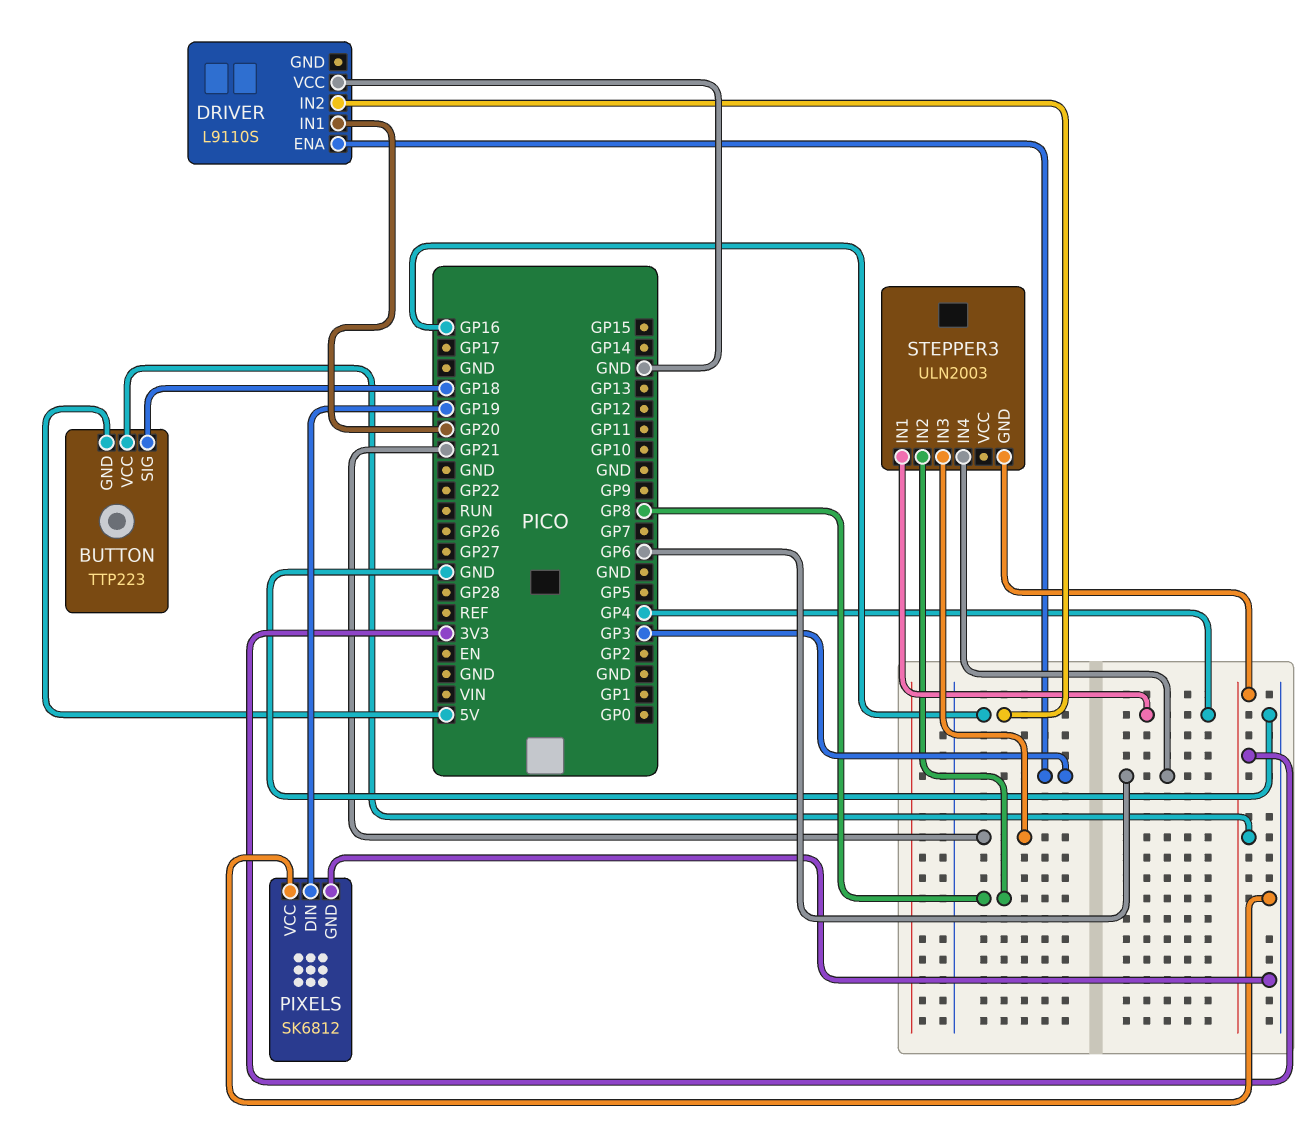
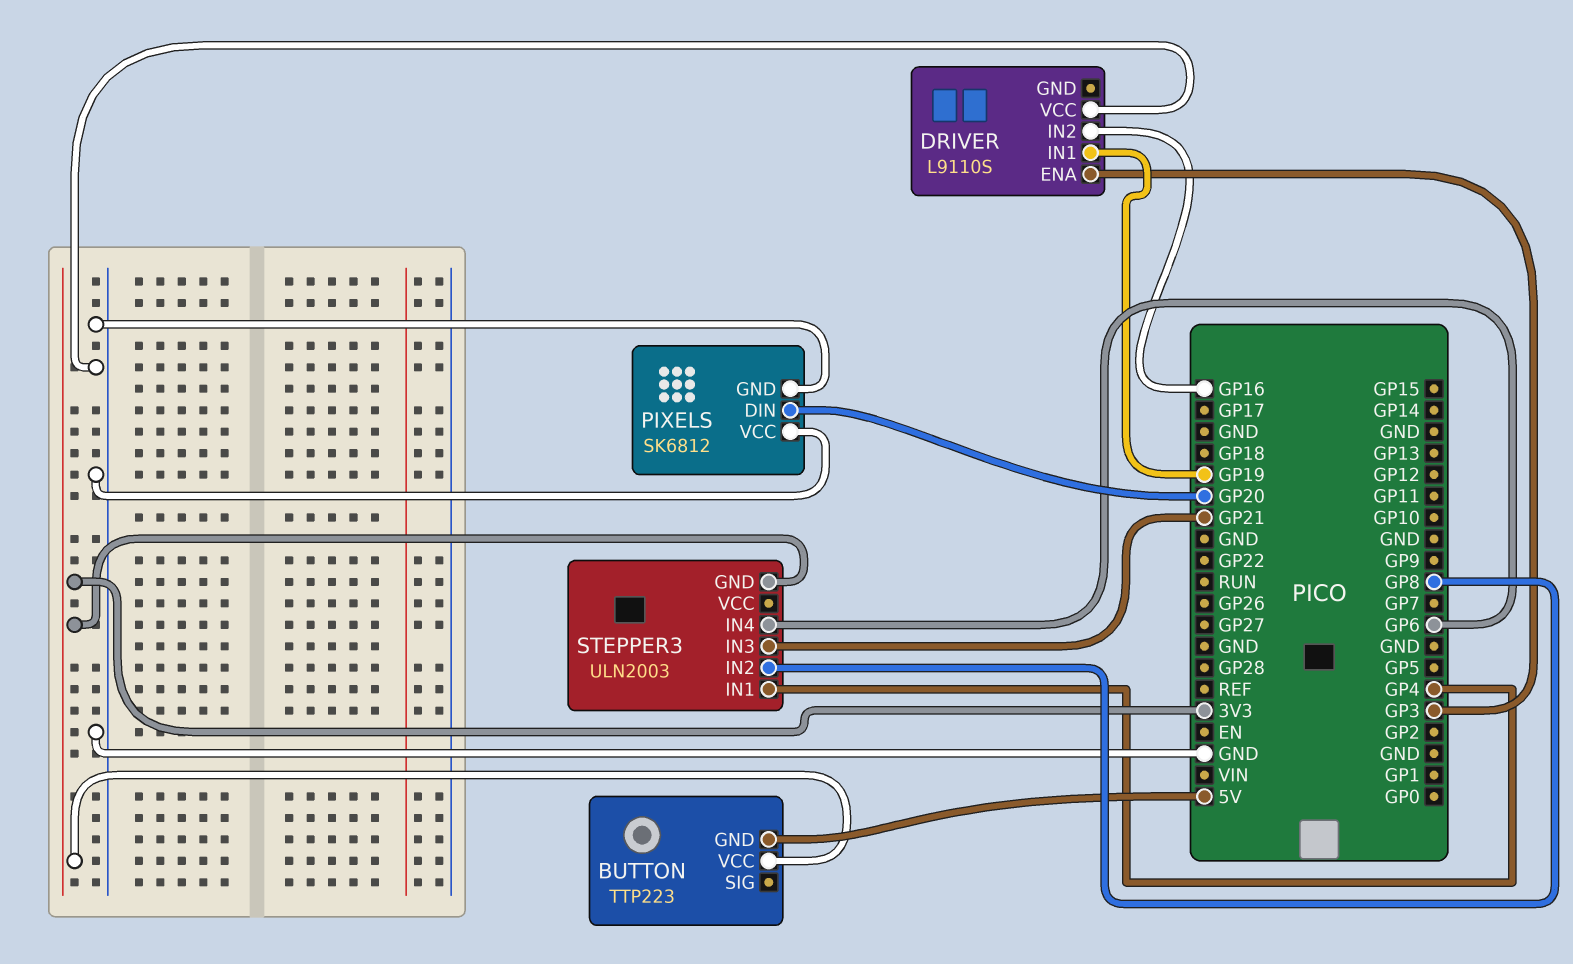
BUTTON pin SIG: GP18 -> none
DRIVER pin IN1: GP20 -> GP19
PIXELS pin DIN: GP19 -> GP20

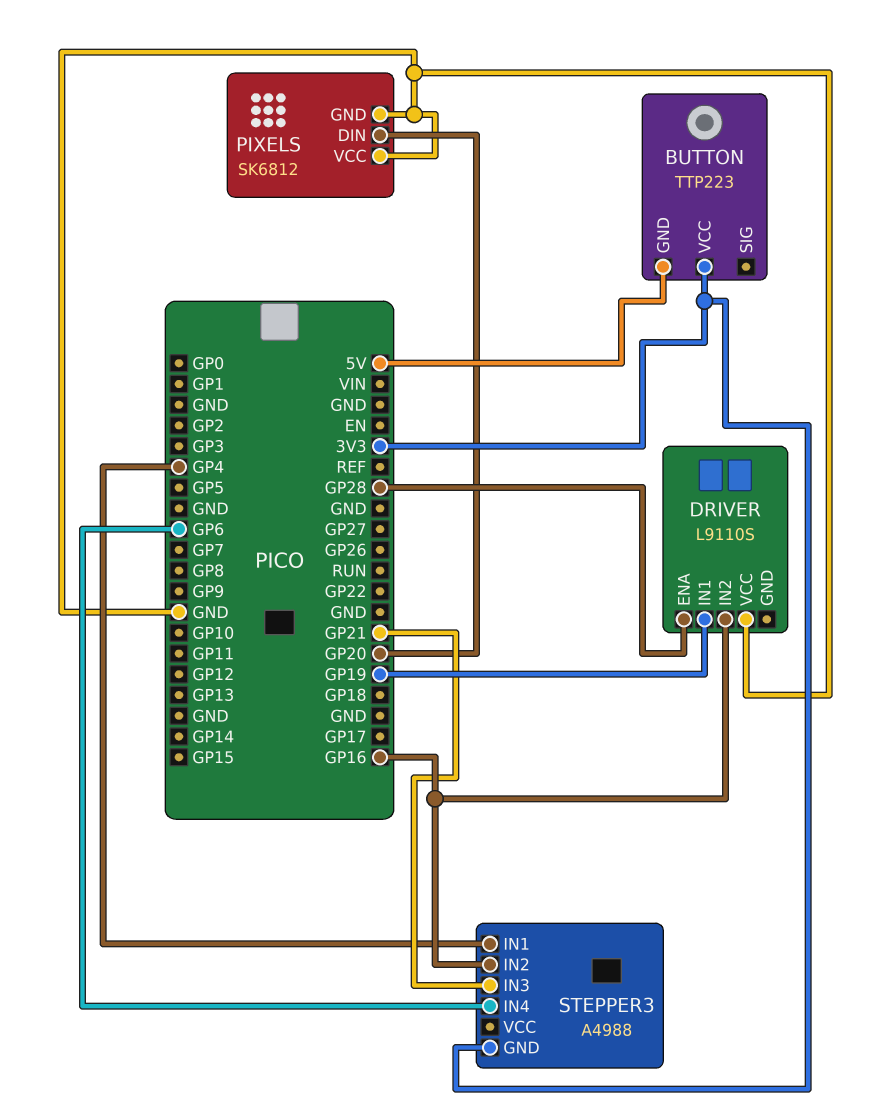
DRIVER pin ENA: GP3 -> GP28
STEPPER3: ULN2003 -> A4988
STEPPER3 pin IN2: GP8 -> GP16

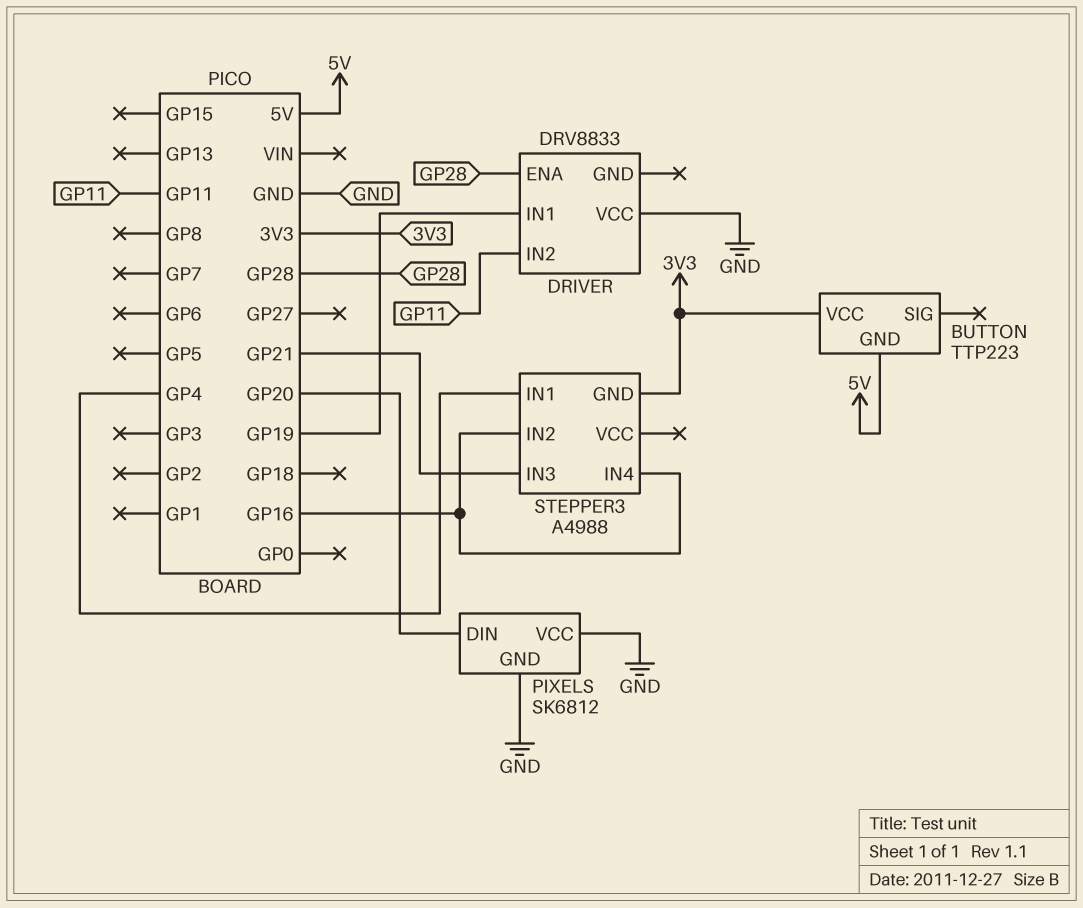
DRIVER: L9110S -> DRV8833
DRIVER pin IN2: GP16 -> GP11
STEPPER3 pin IN4: GP6 -> GP16

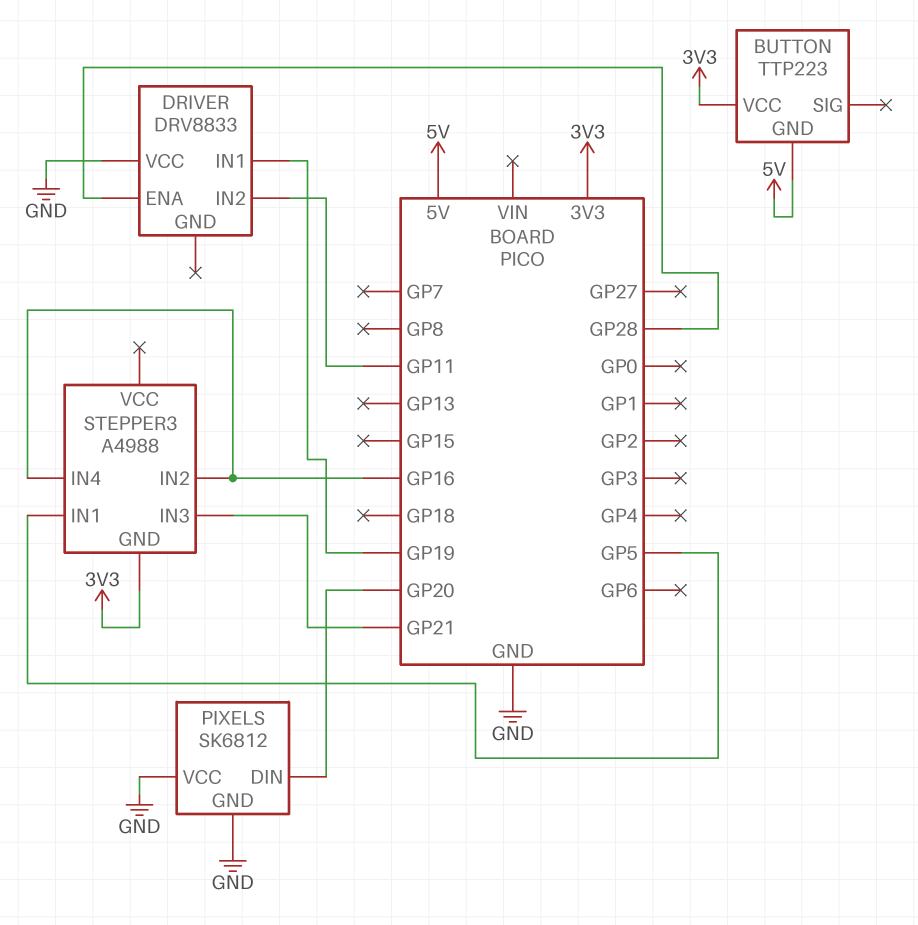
STEPPER3 pin IN1: GP4 -> GP5

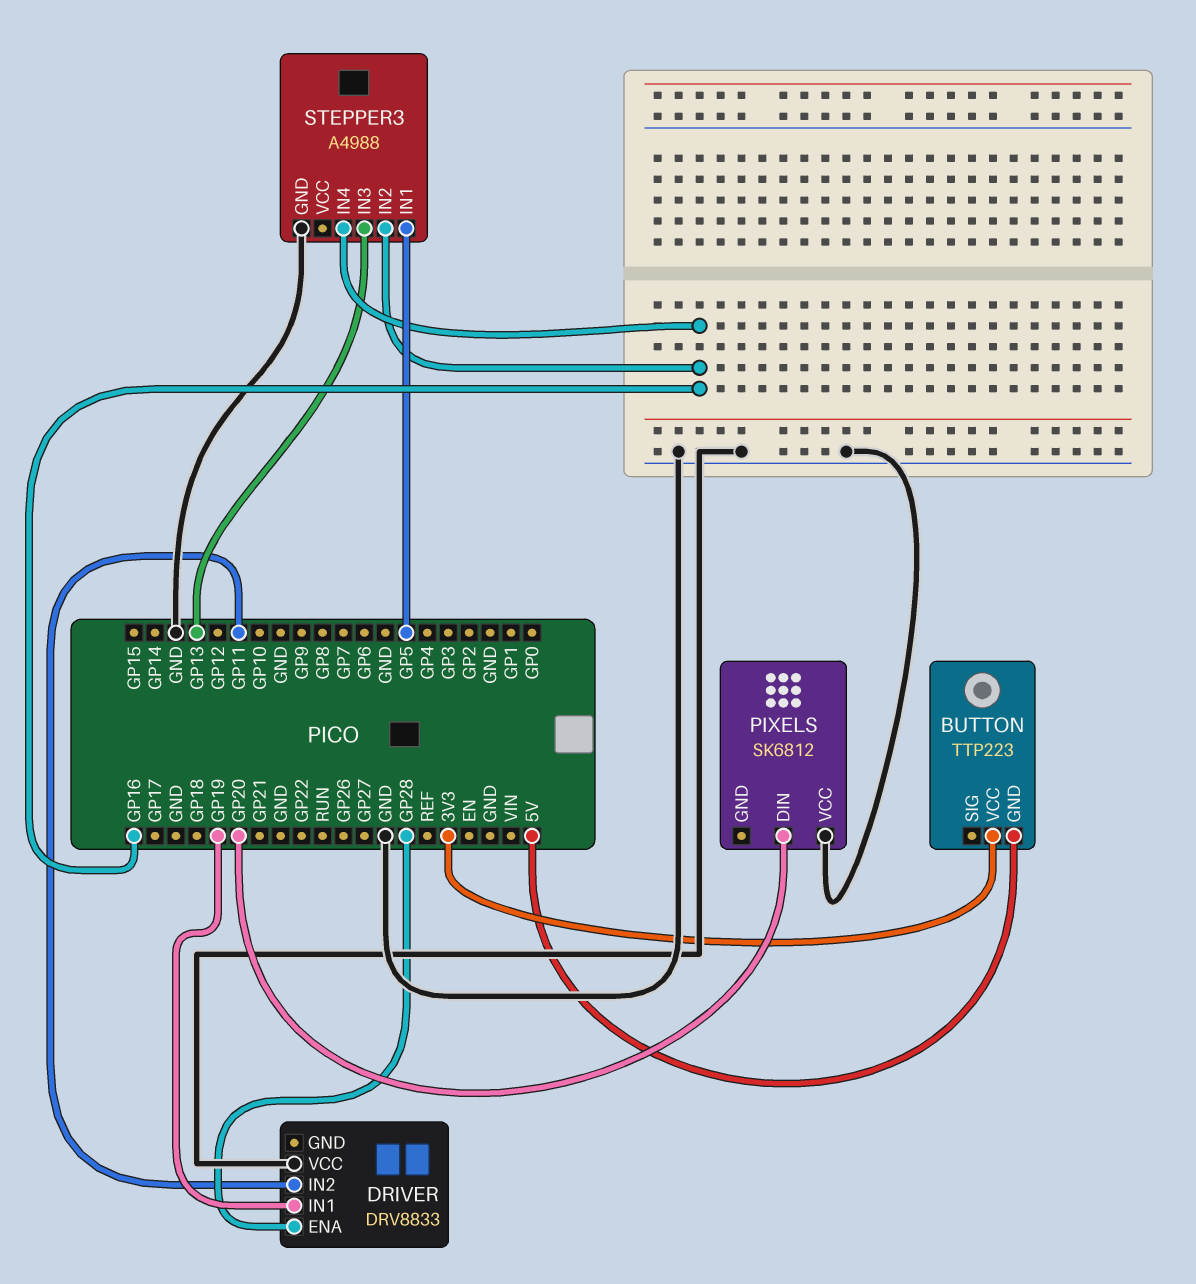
PIXELS pin GND: GND -> none
STEPPER3 pin GND: 3V3 -> GND
STEPPER3 pin IN3: GP21 -> GP13

